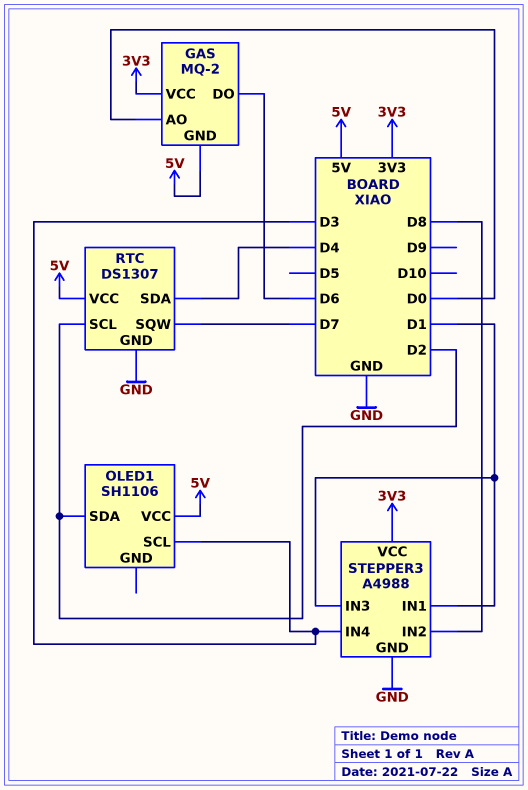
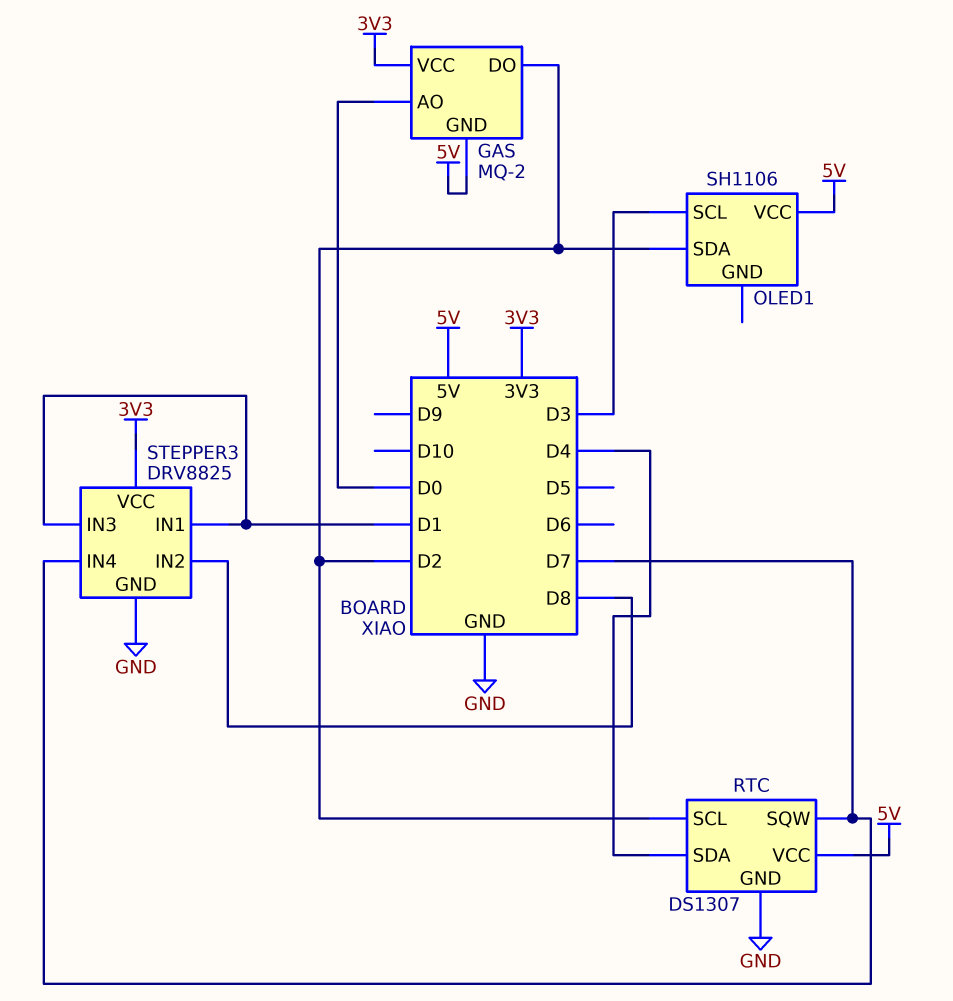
GAS pin DO: D6 -> D2
STEPPER3: A4988 -> DRV8825
STEPPER3 pin IN4: D3 -> D7

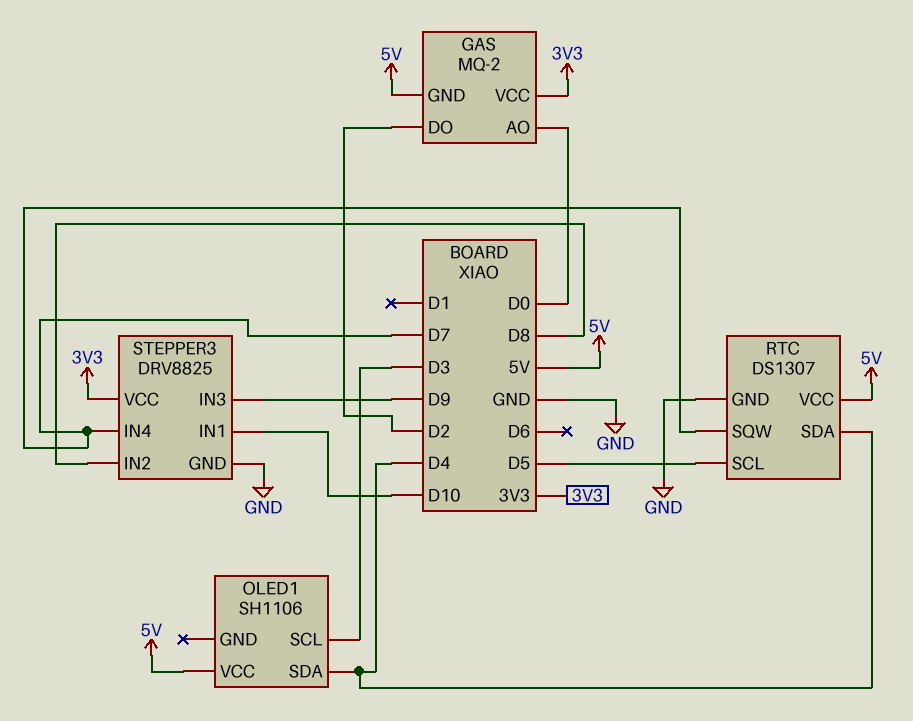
OLED1 pin SDA: D2 -> D4
RTC pin SCL: D2 -> D5
STEPPER3 pin IN1: D1 -> D10
STEPPER3 pin IN3: D1 -> D9

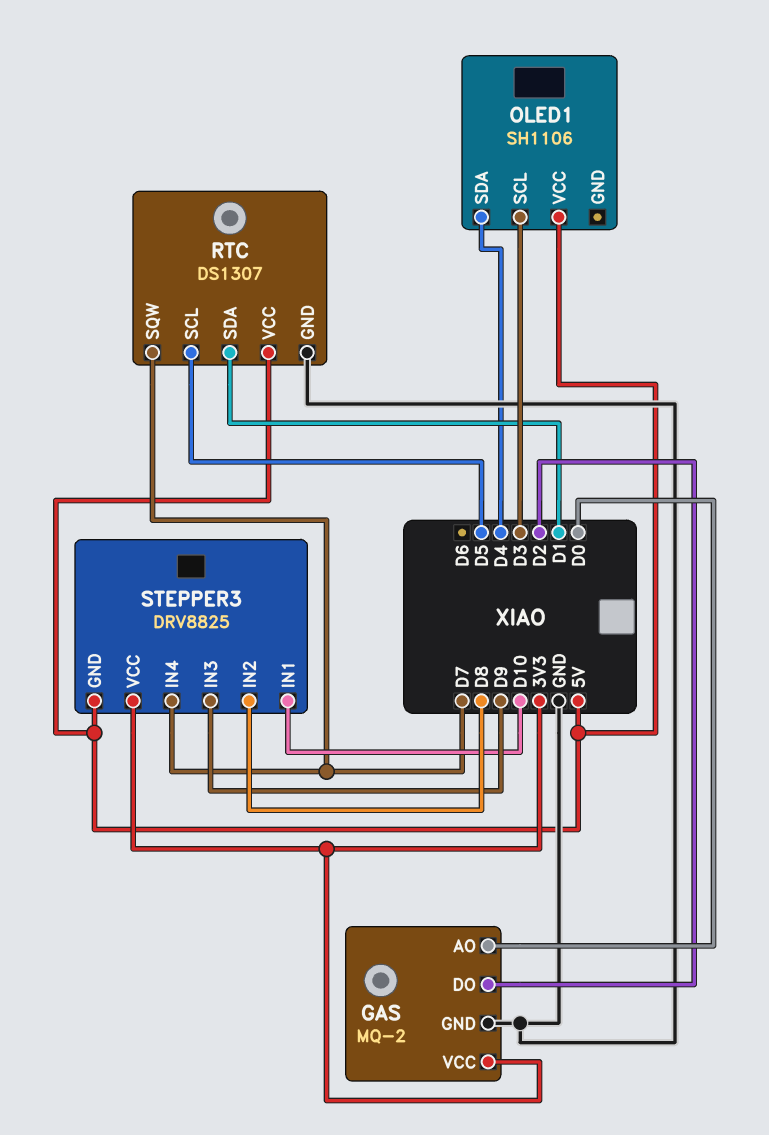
GAS pin GND: 5V -> GND
RTC pin SDA: D4 -> D1
STEPPER3 pin GND: GND -> 5V

